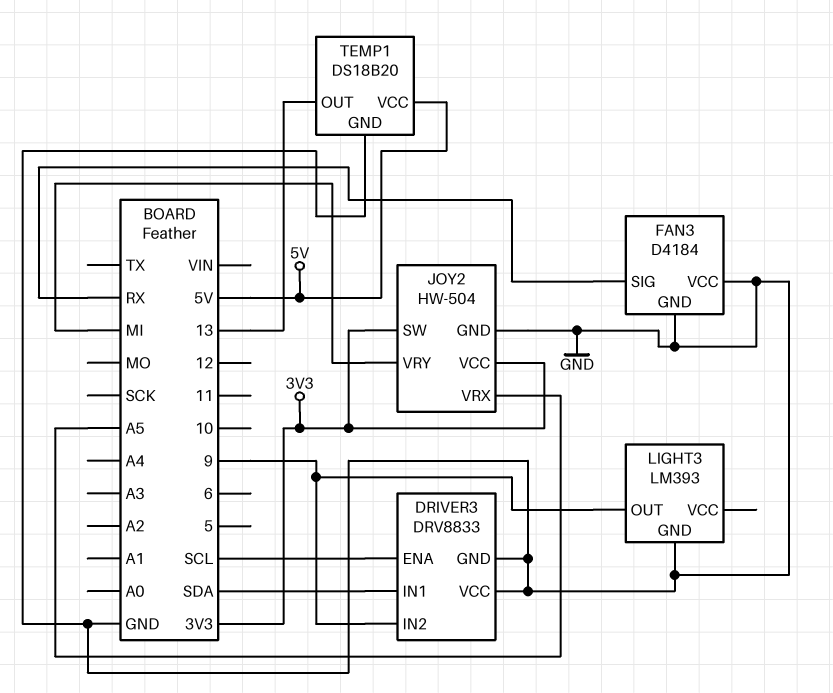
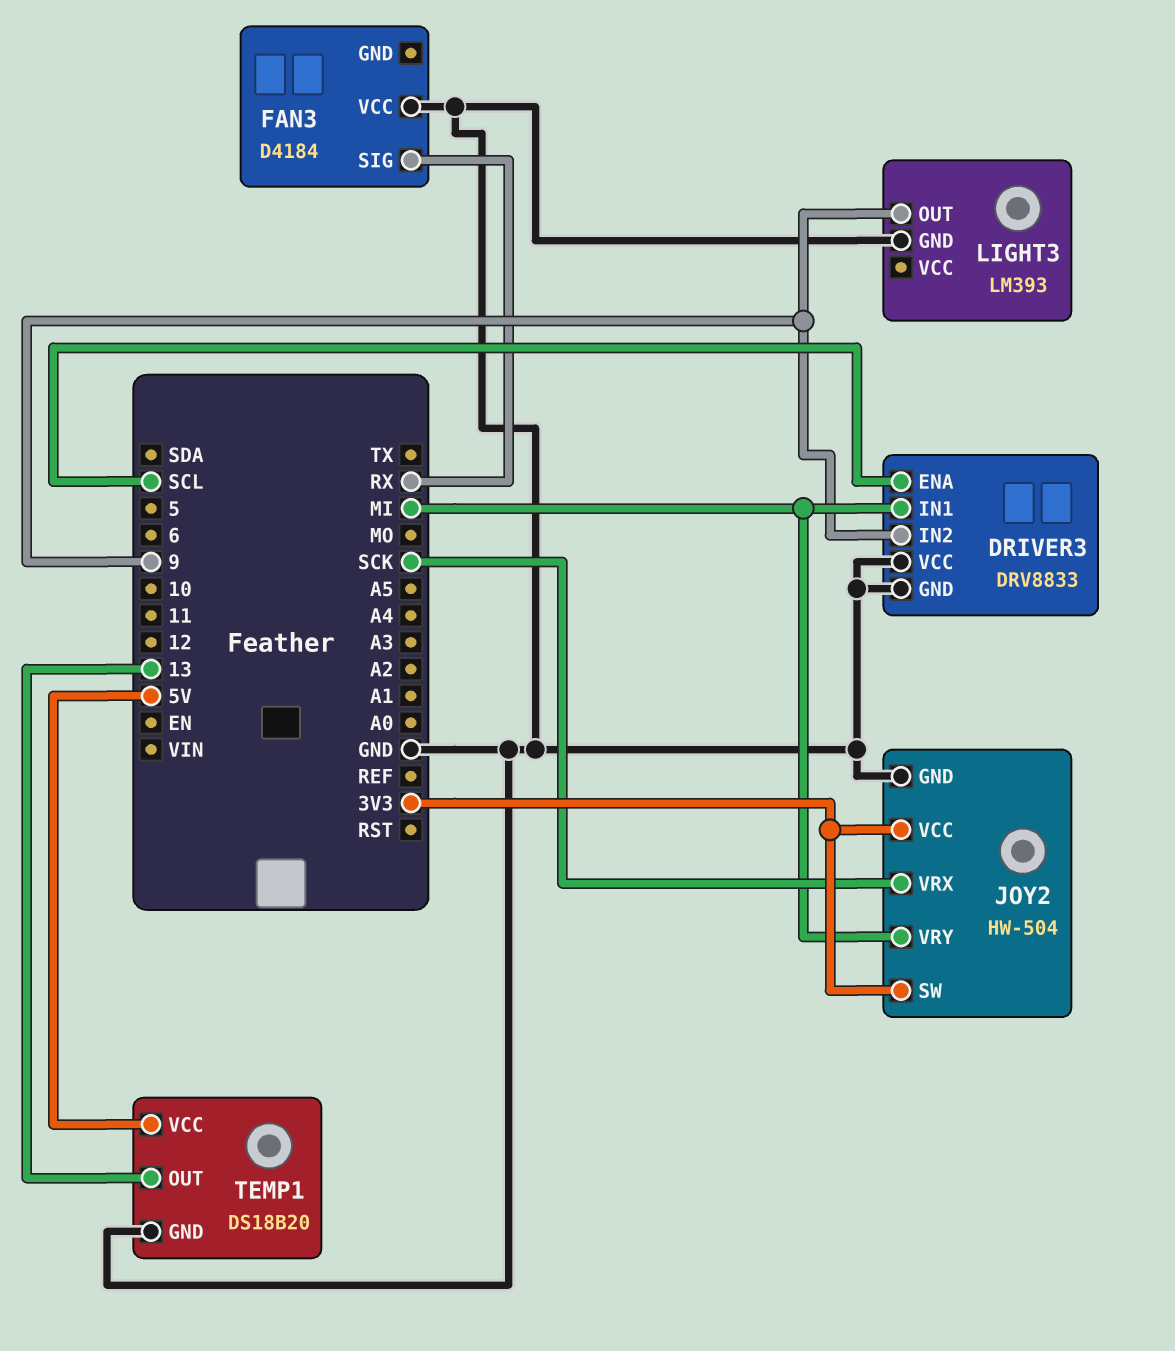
DRIVER3 pin IN1: SDA -> MI
FAN3 pin GND: GND -> none
JOY2 pin VRX: A5 -> SCK

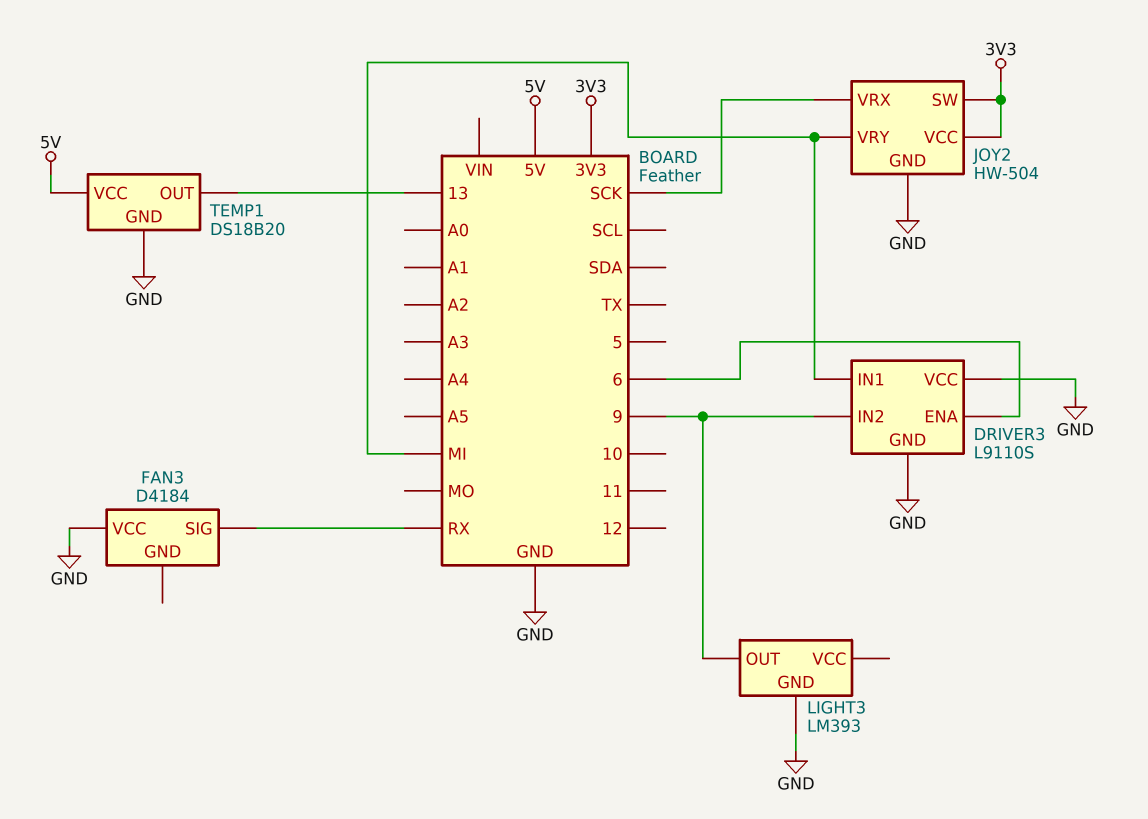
DRIVER3: DRV8833 -> L9110S
DRIVER3 pin ENA: SCL -> 6

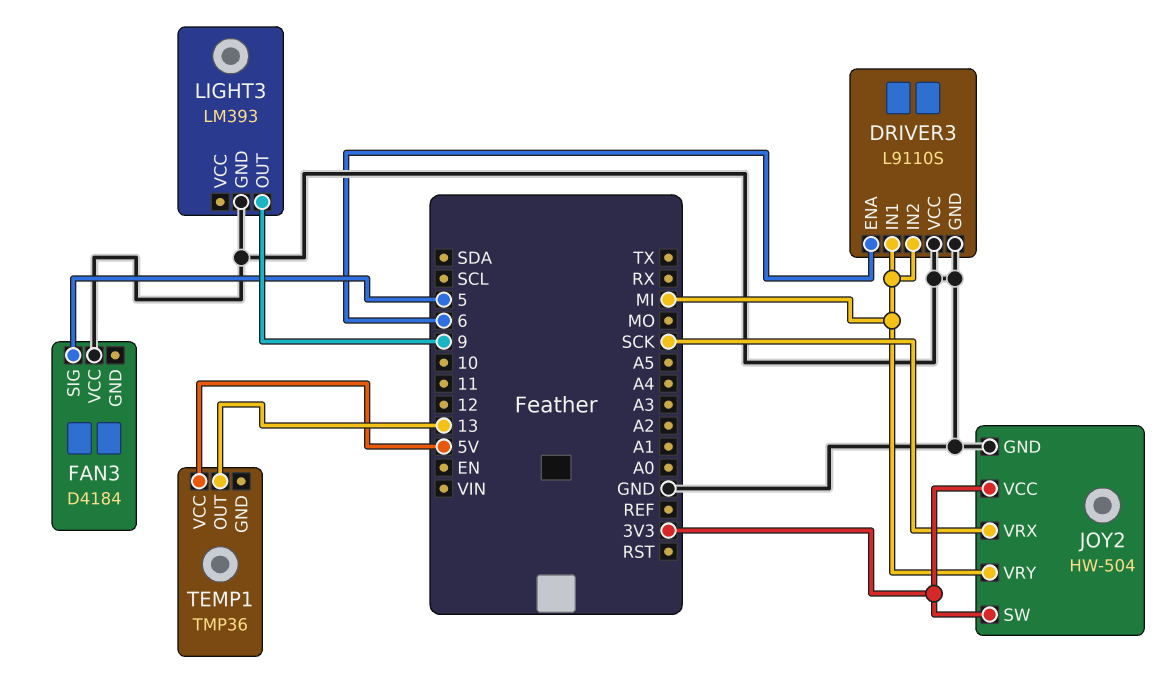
DRIVER3 pin IN2: 9 -> MI
FAN3 pin SIG: RX -> 5
TEMP1: DS18B20 -> TMP36
TEMP1 pin GND: GND -> none

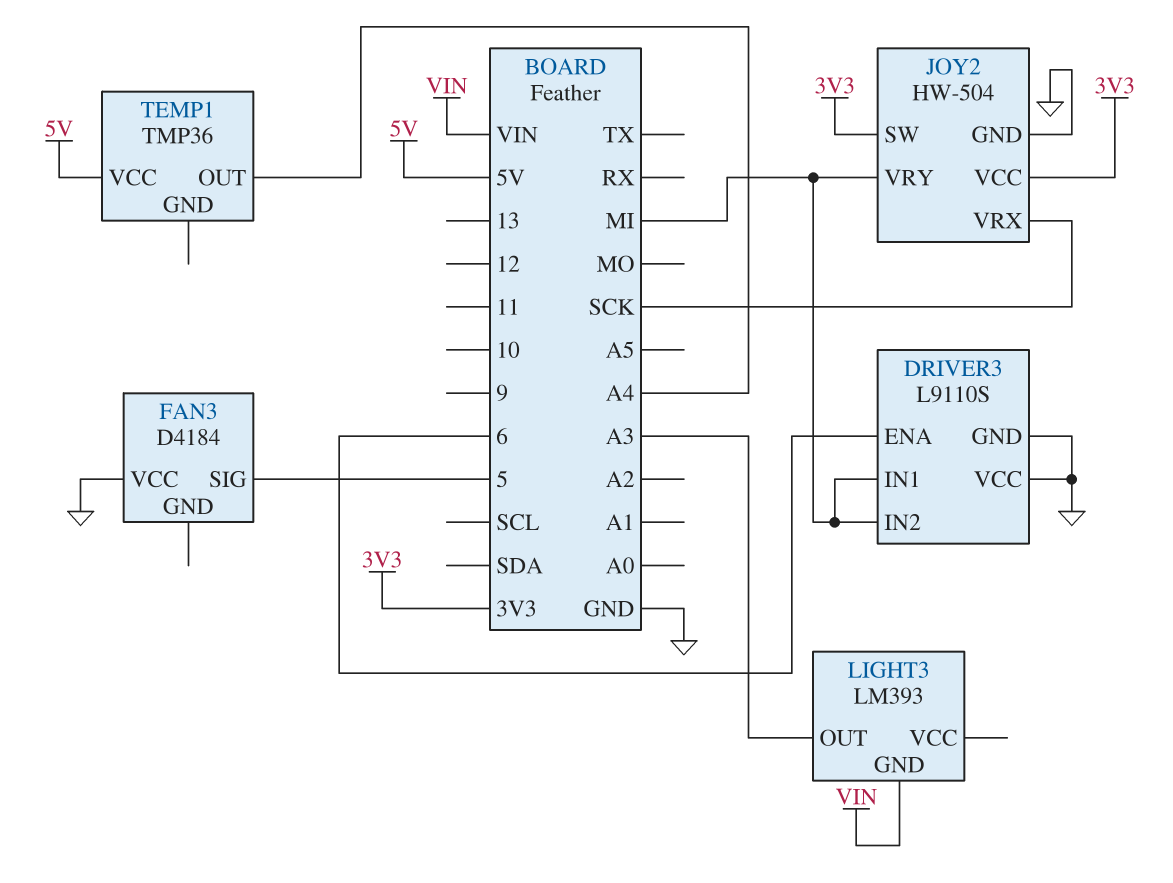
LIGHT3 pin GND: GND -> VIN
LIGHT3 pin OUT: 9 -> A3
TEMP1 pin OUT: 13 -> A4

